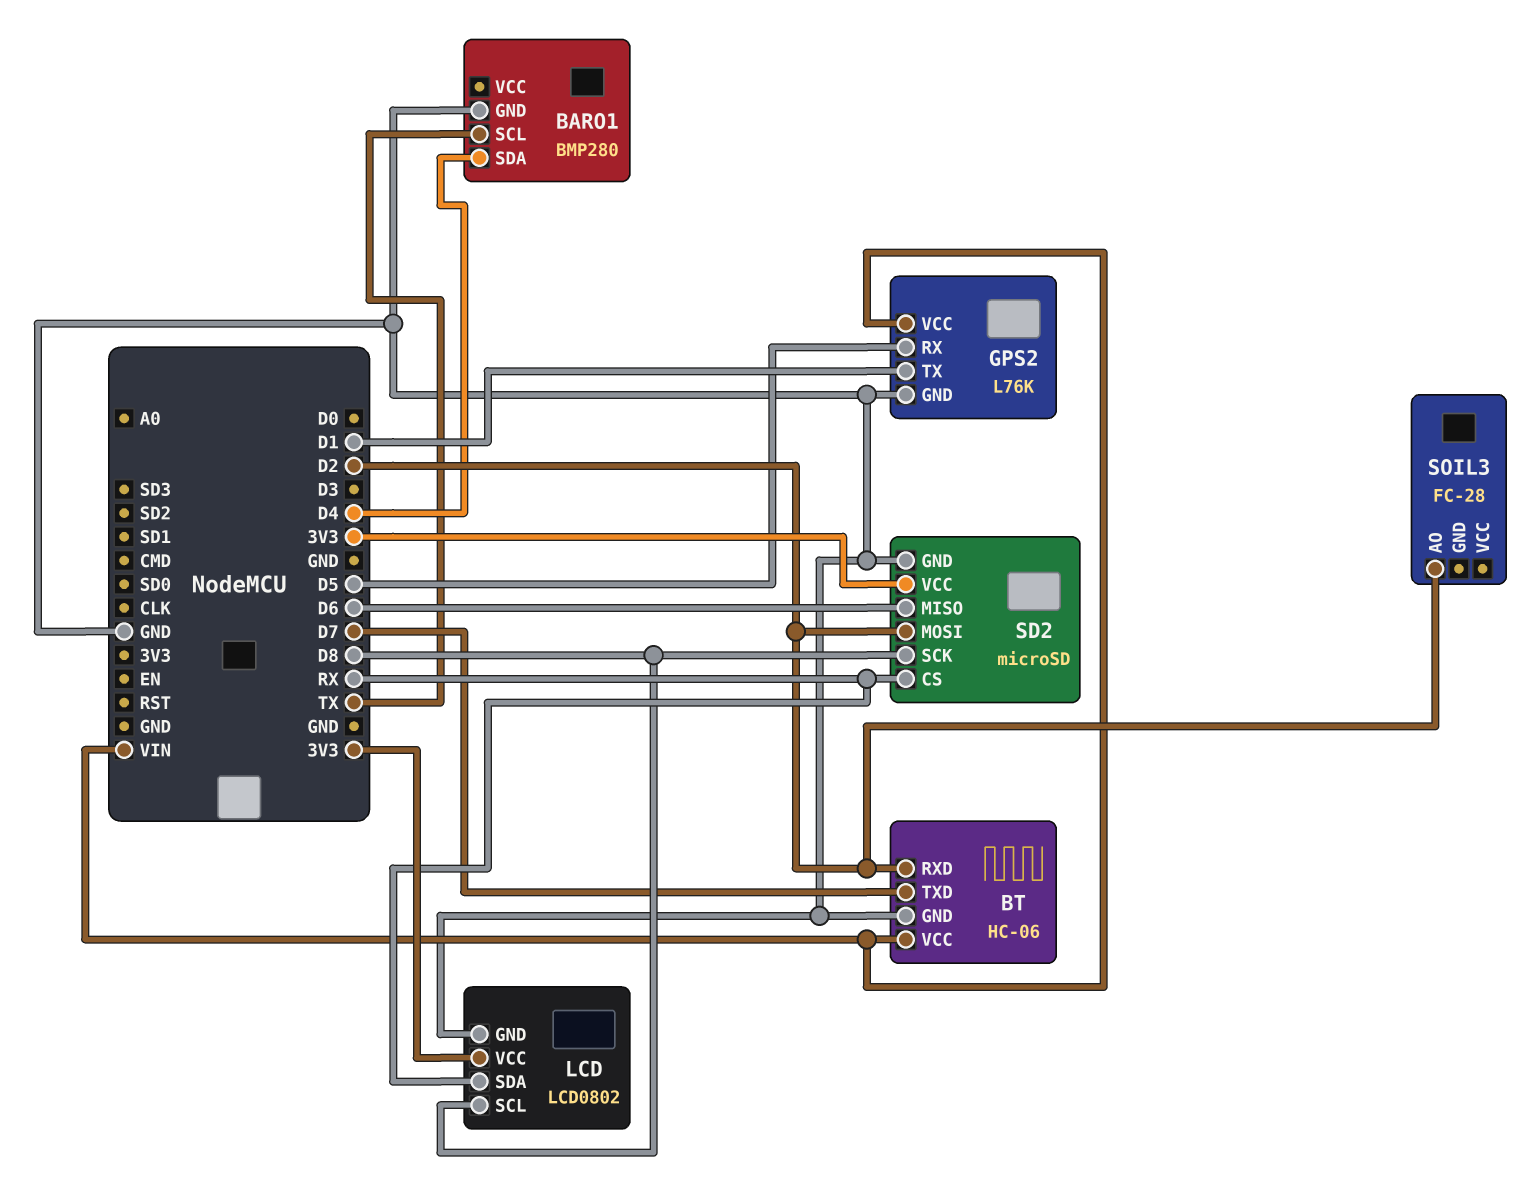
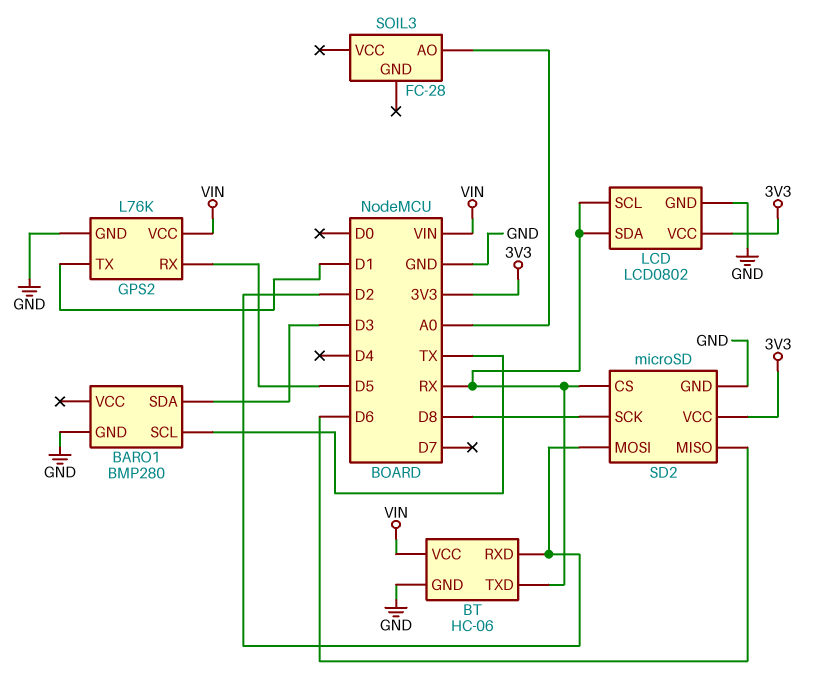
BARO1 pin SDA: D4 -> D3
BT pin TXD: D7 -> RX
LCD pin SCL: D8 -> RX
SOIL3 pin AO: D2 -> A0

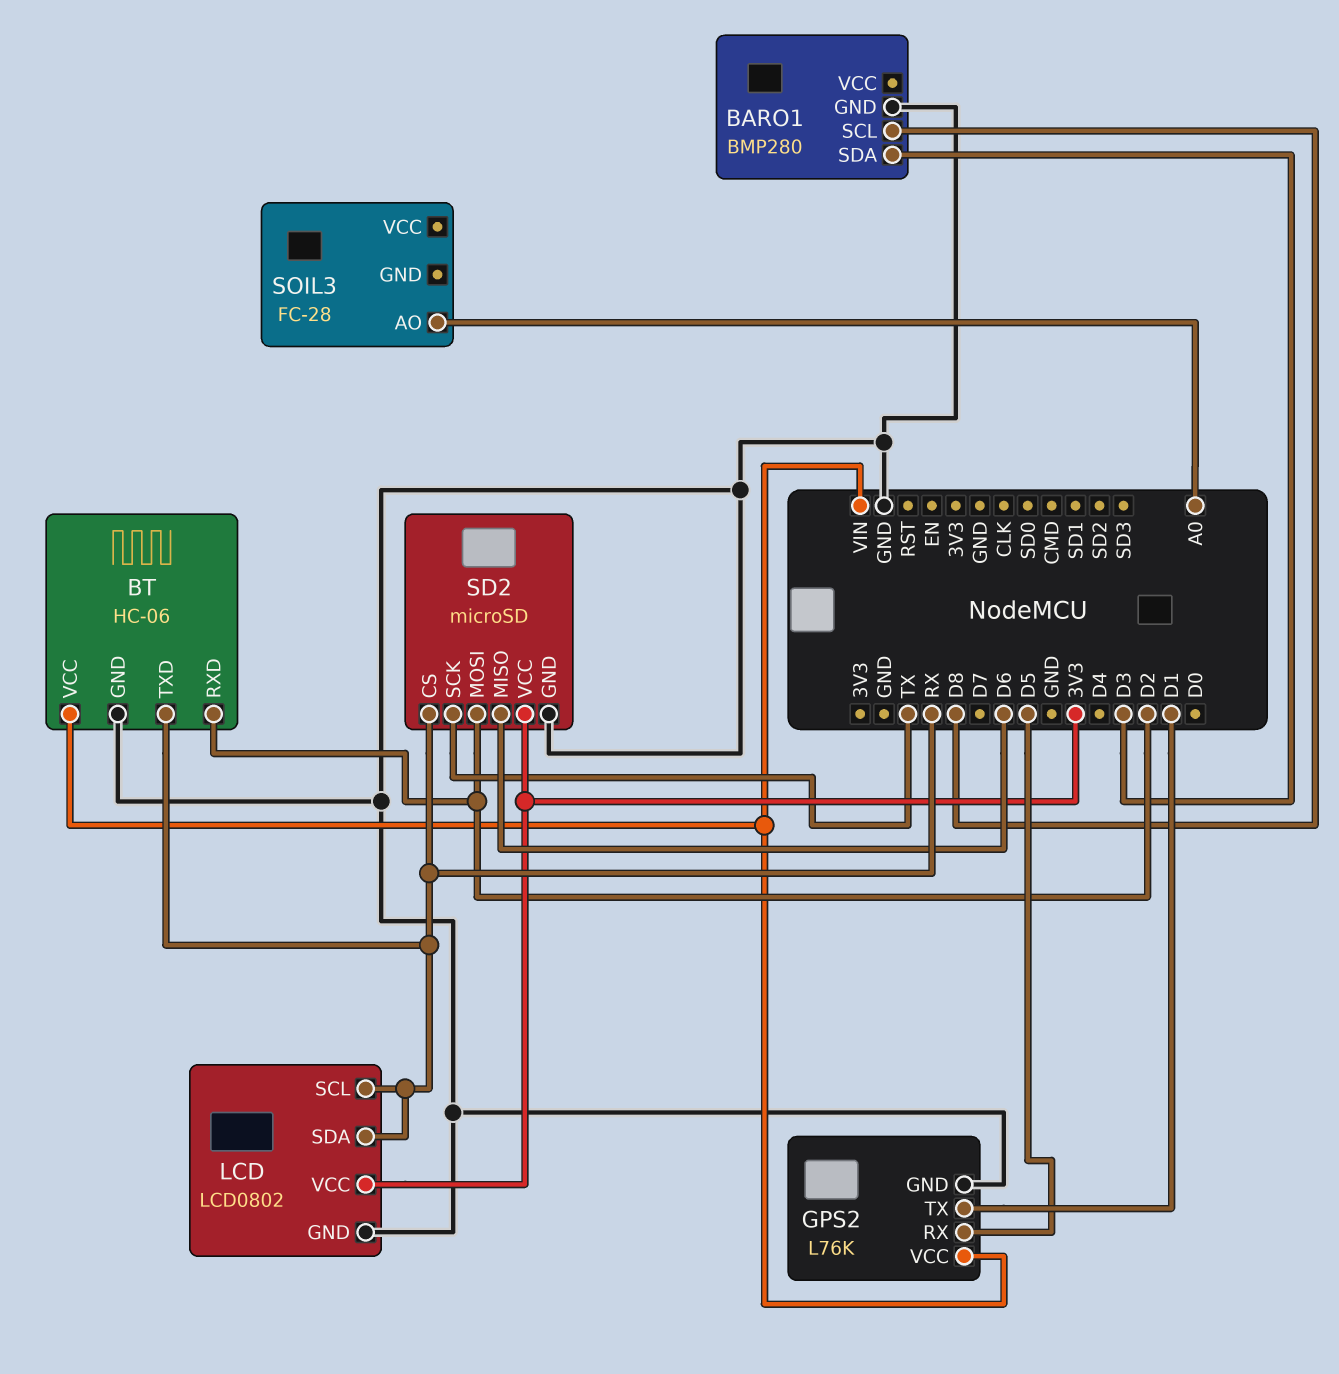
BARO1 pin SCL: TX -> D8
SD2 pin SCK: D8 -> TX

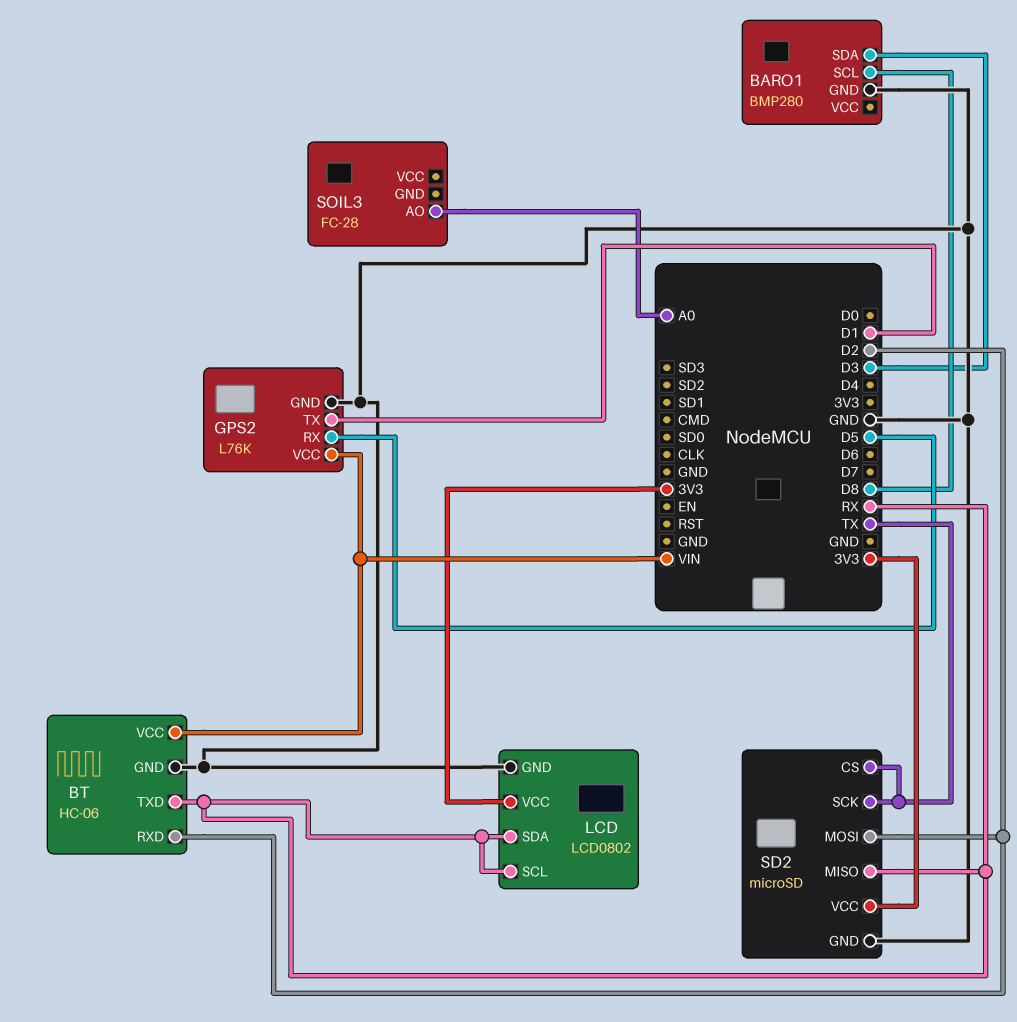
SD2 pin CS: RX -> TX
SD2 pin MISO: D6 -> RX

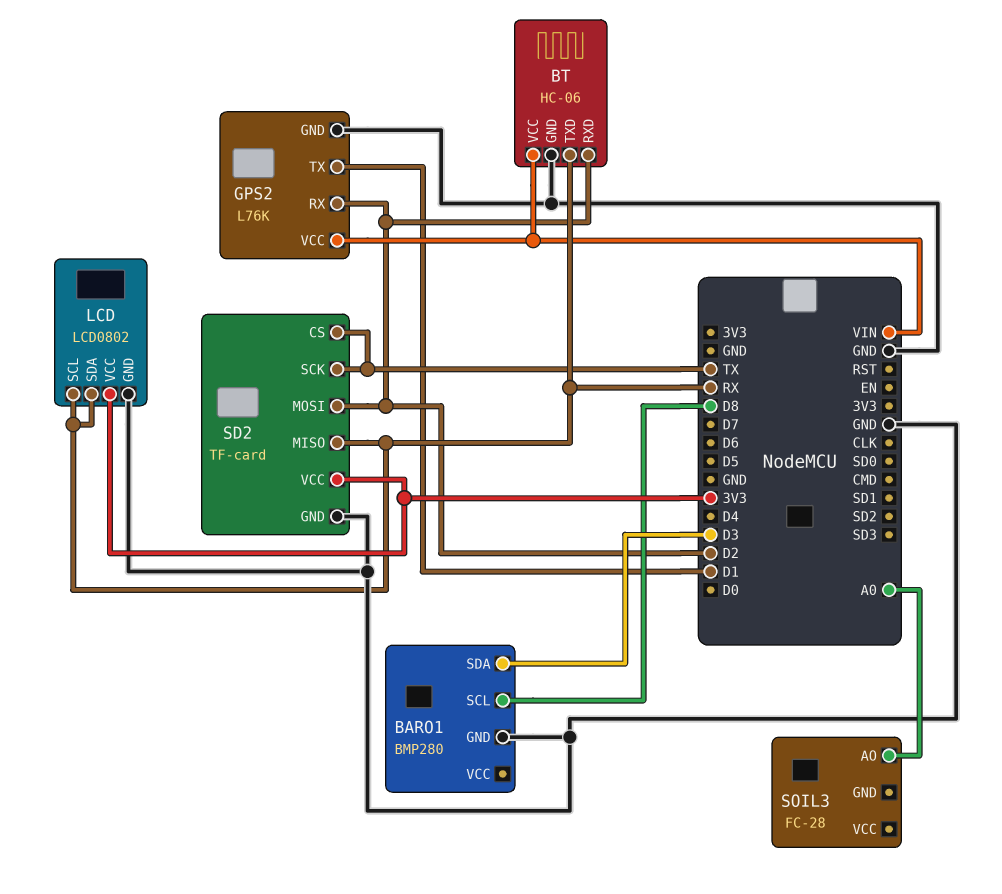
GPS2 pin RX: D5 -> D2
SD2: microSD -> TF-card

